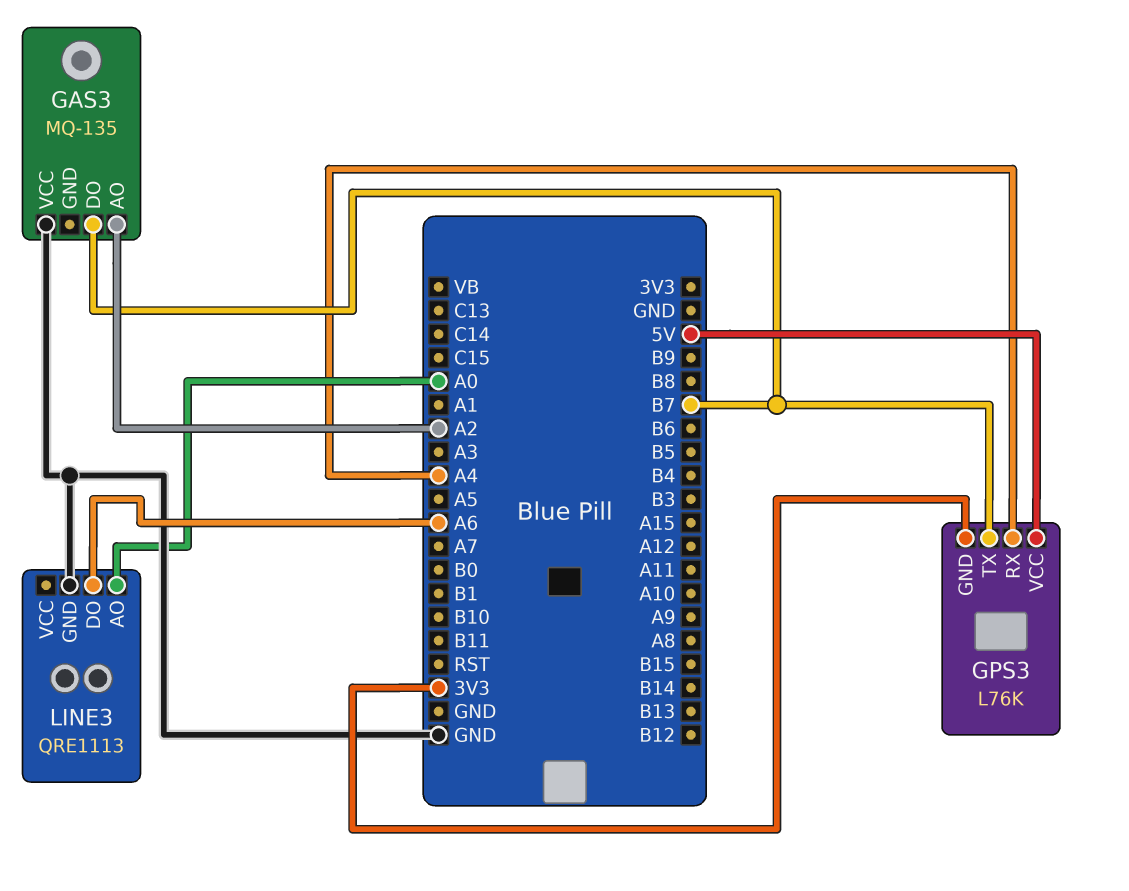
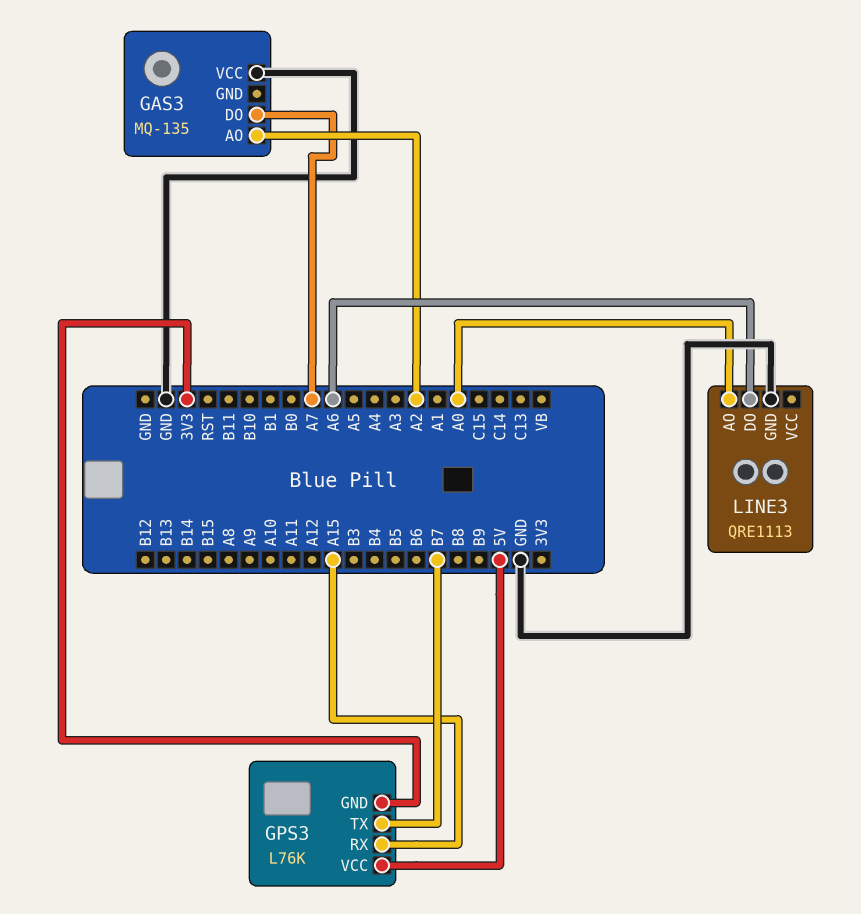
GAS3 pin DO: B7 -> A7
GPS3 pin RX: A4 -> A15

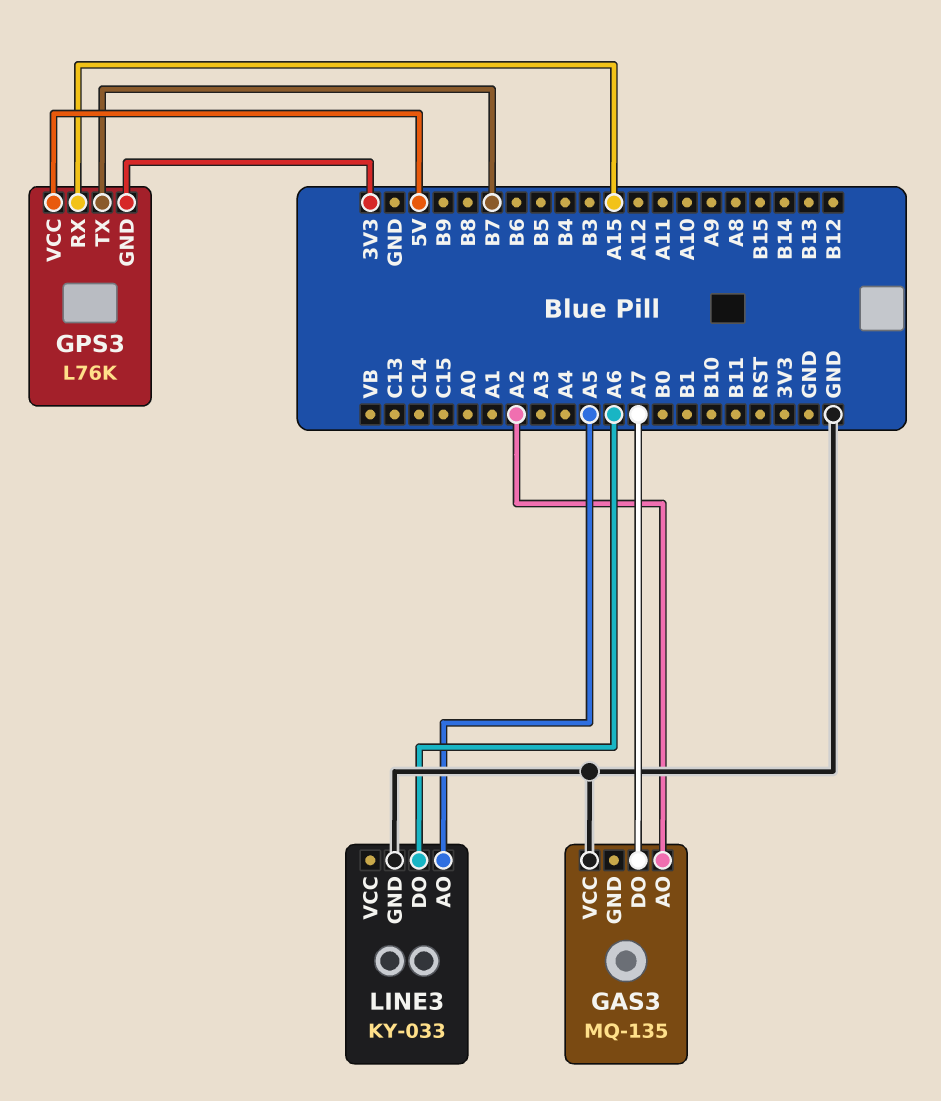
LINE3: QRE1113 -> KY-033
LINE3 pin AO: A0 -> A5

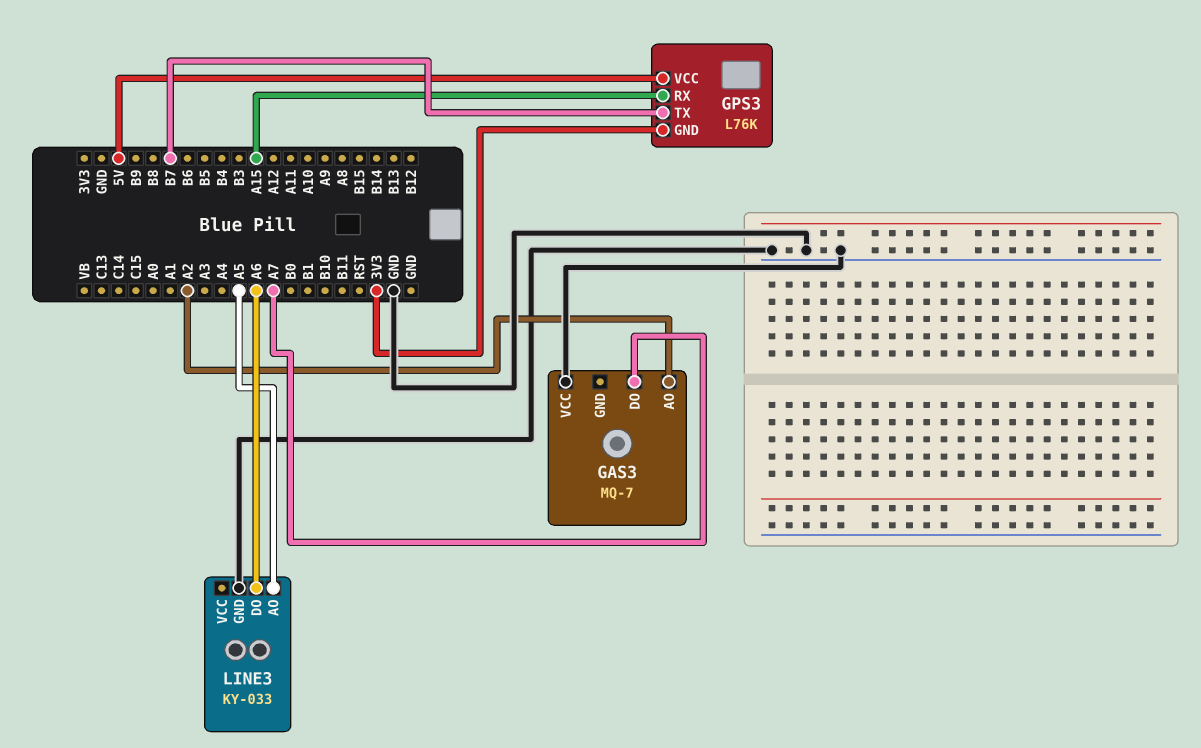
GAS3: MQ-135 -> MQ-7

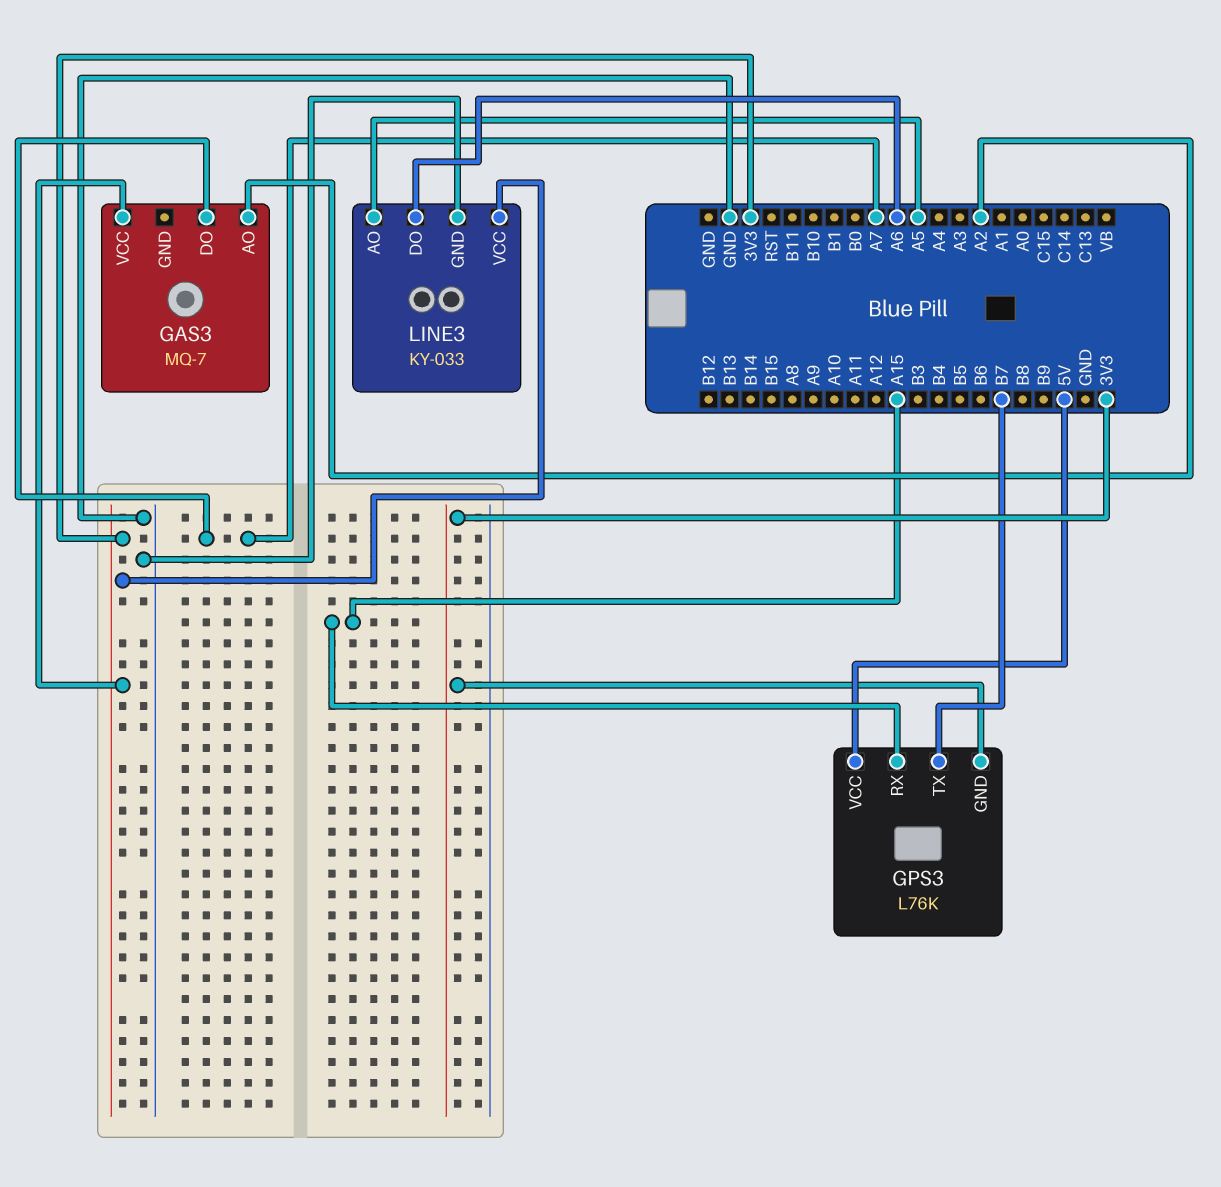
GAS3 pin VCC: GND -> 3V3
LINE3 pin VCC: none -> 3V3

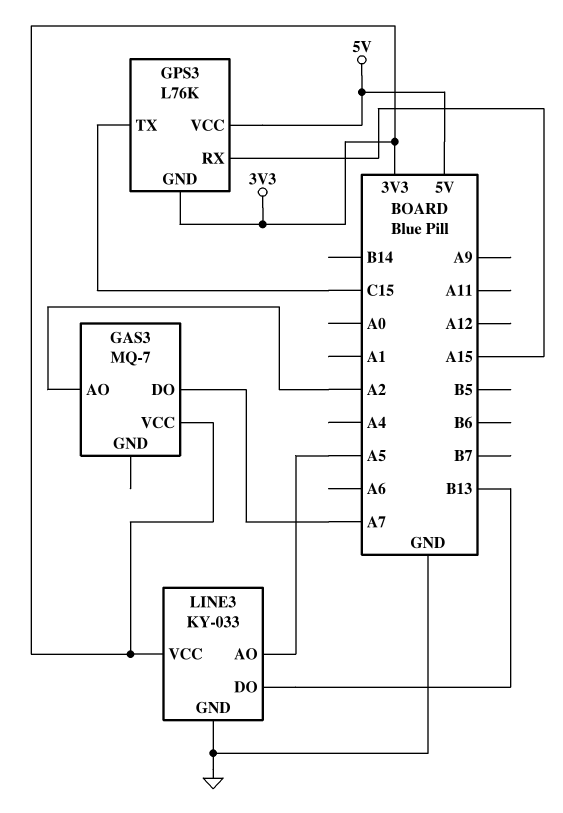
GPS3 pin TX: B7 -> C15
LINE3 pin DO: A6 -> B13

